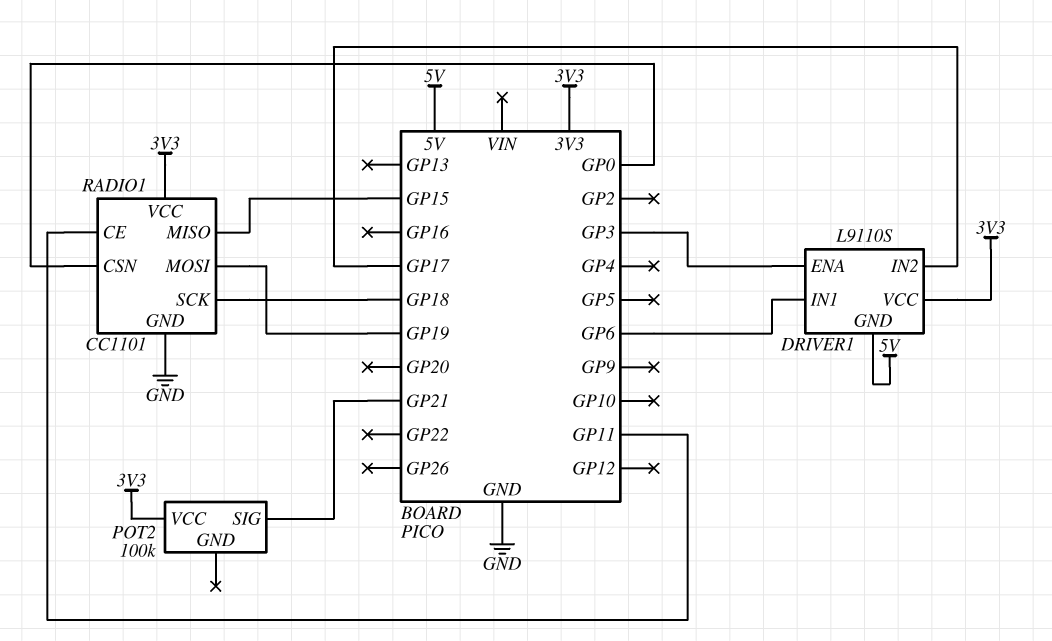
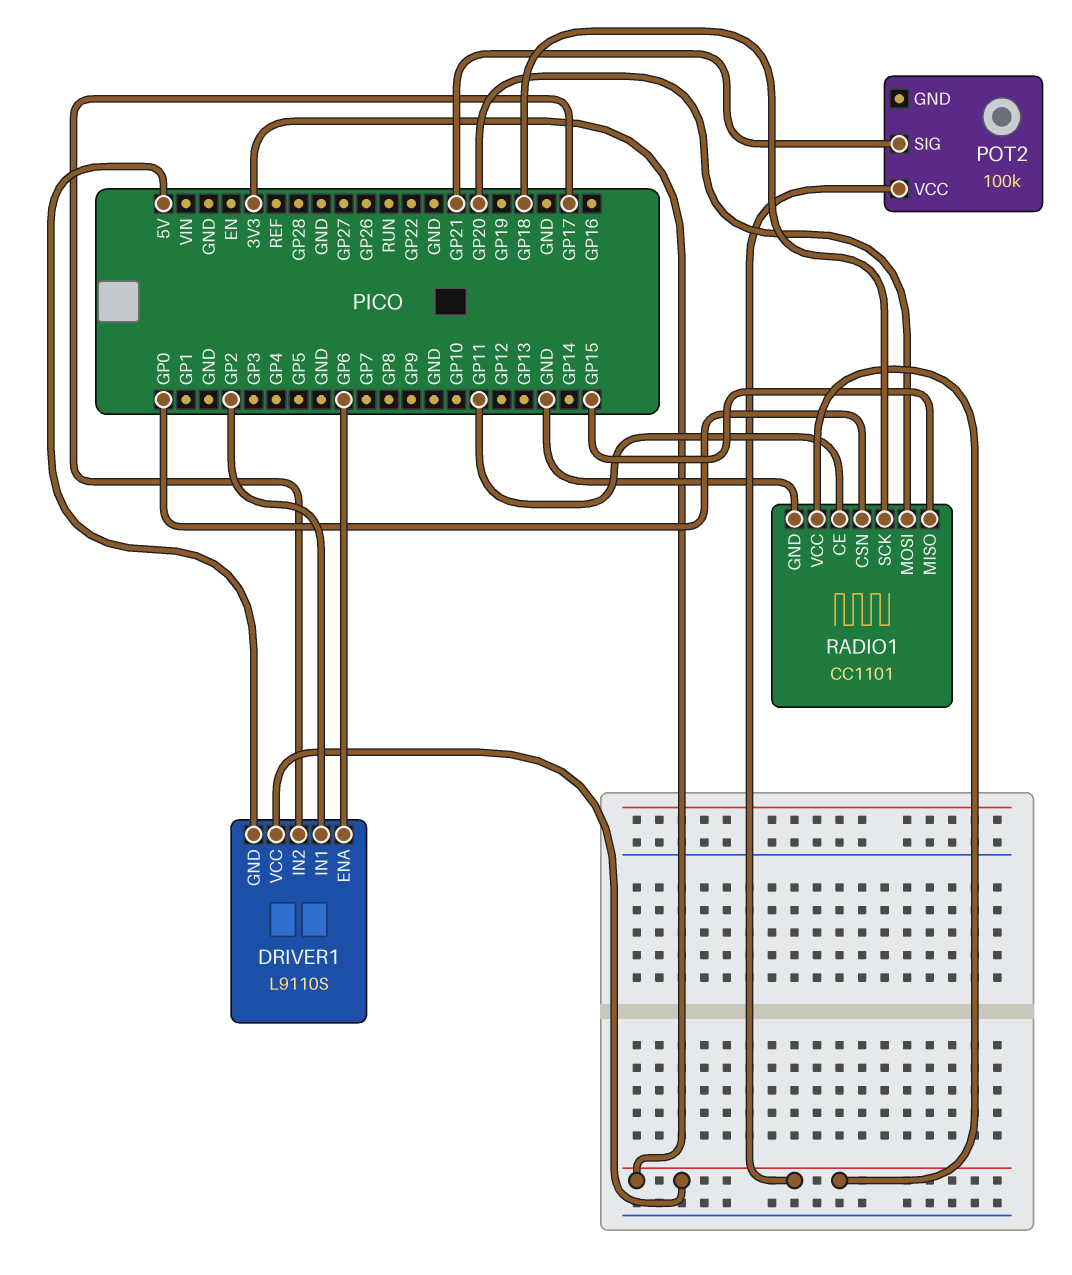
DRIVER1 pin ENA: GP3 -> GP6
DRIVER1 pin IN1: GP6 -> GP2
RADIO1 pin MOSI: GP19 -> GP20

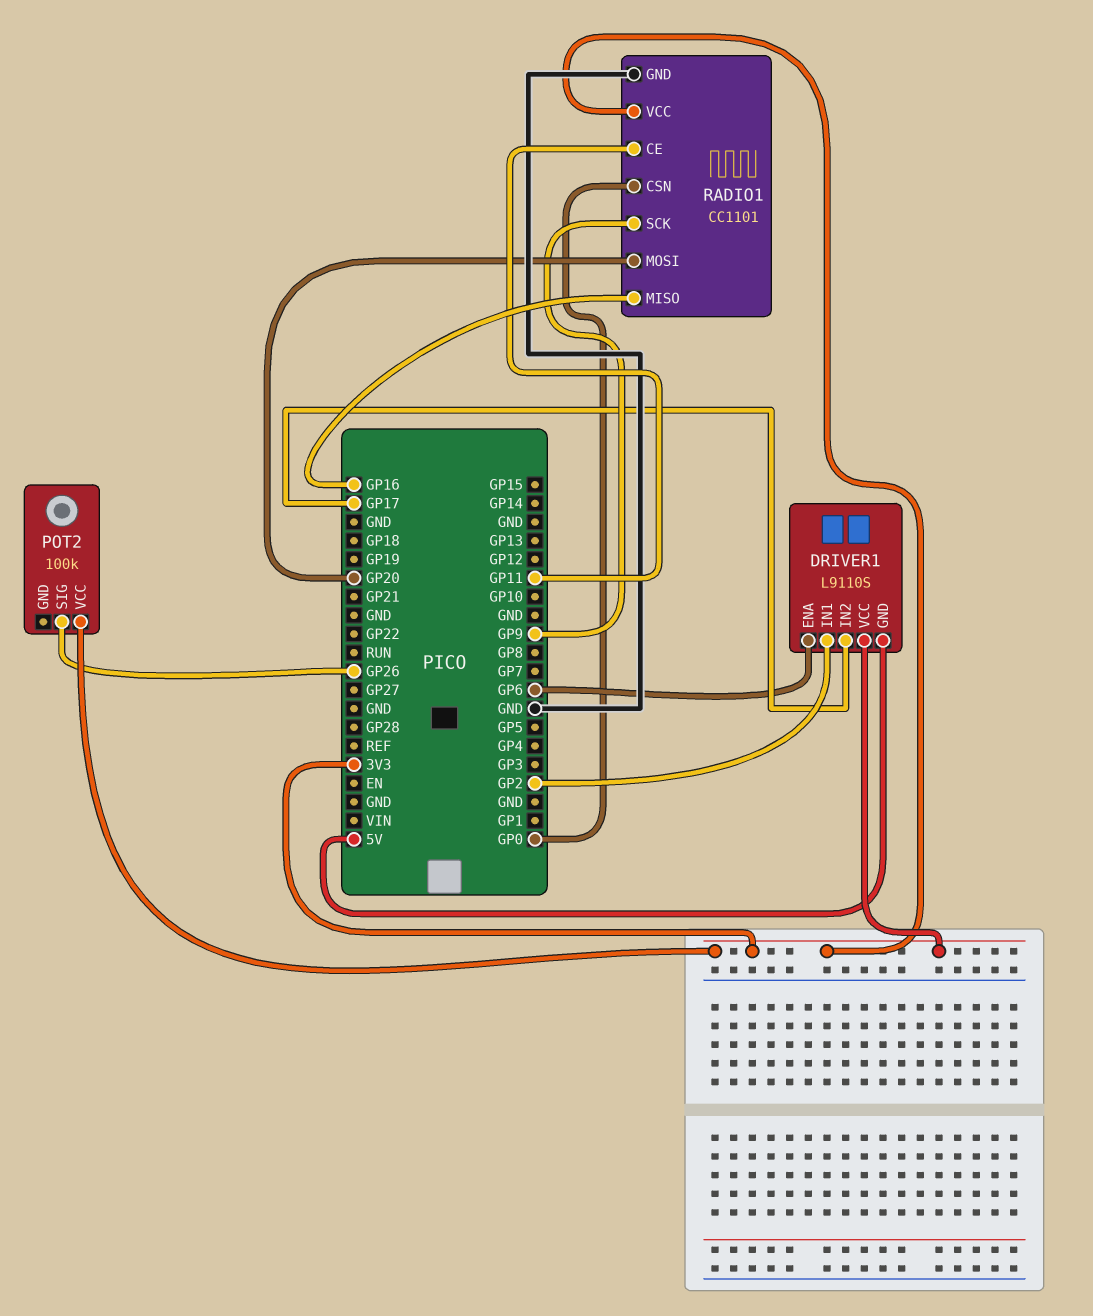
POT2 pin SIG: GP21 -> GP26
RADIO1 pin MISO: GP15 -> GP16
RADIO1 pin SCK: GP18 -> GP9

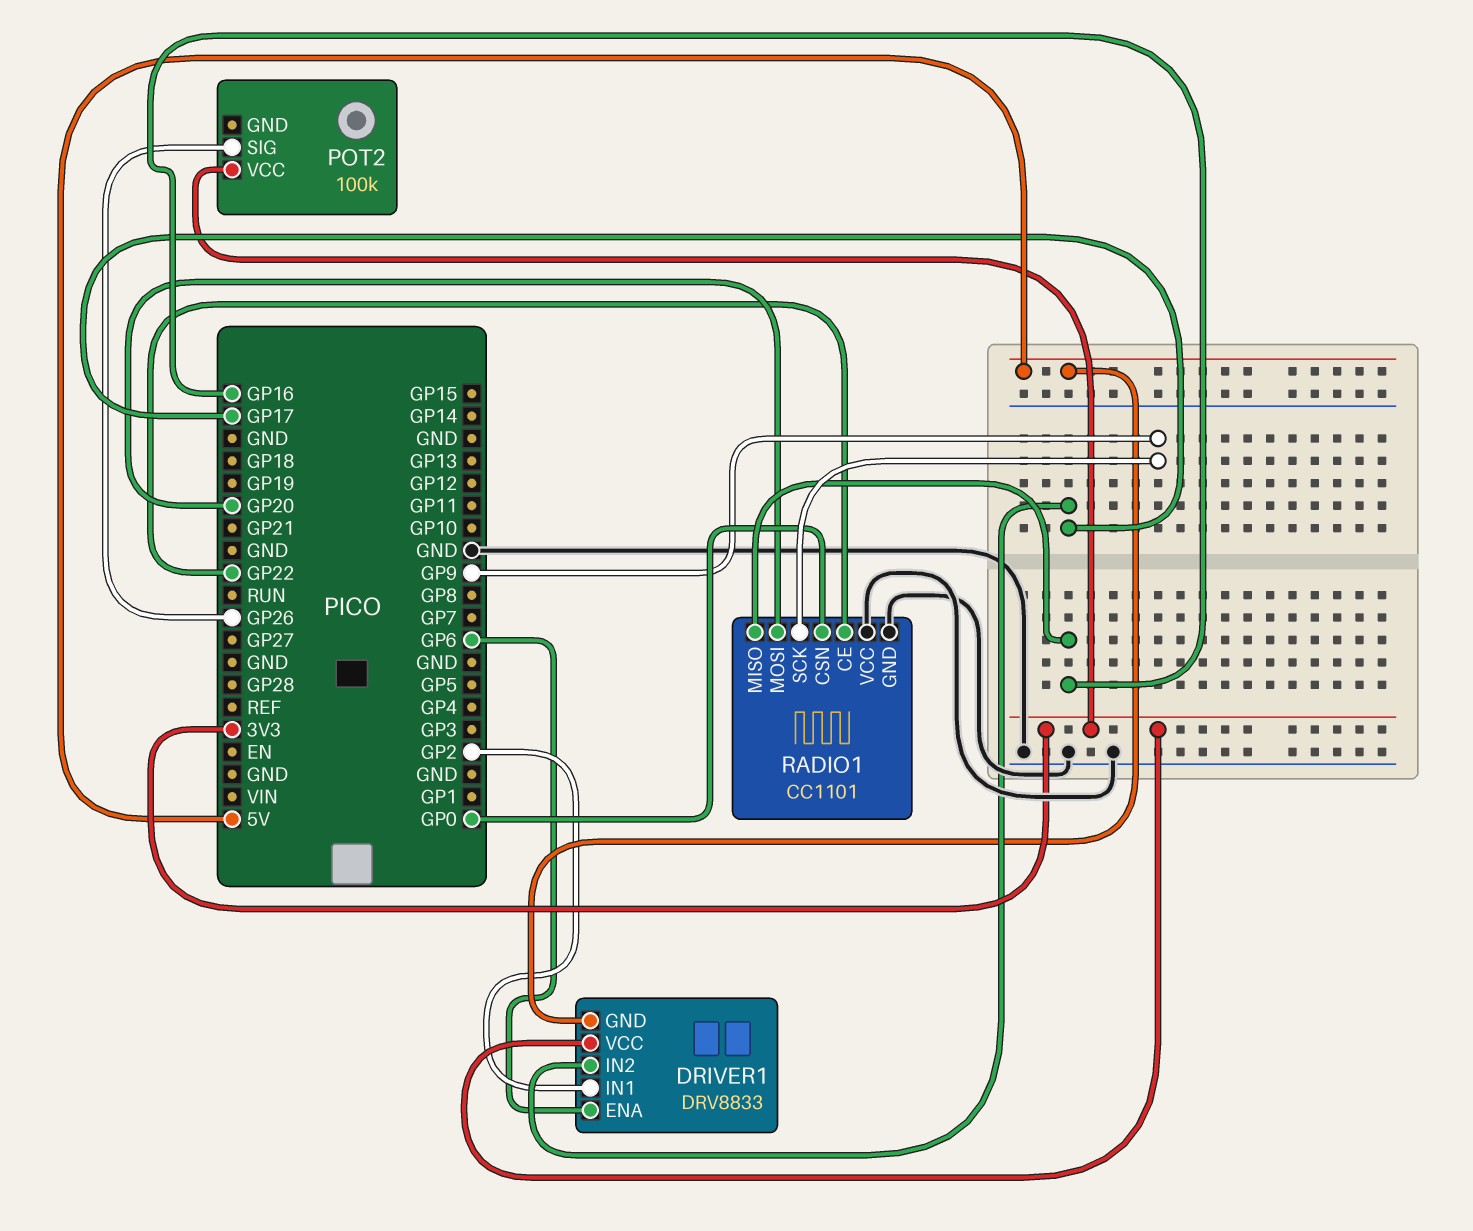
DRIVER1: L9110S -> DRV8833
RADIO1 pin CE: GP11 -> GP22
RADIO1 pin VCC: 3V3 -> GND

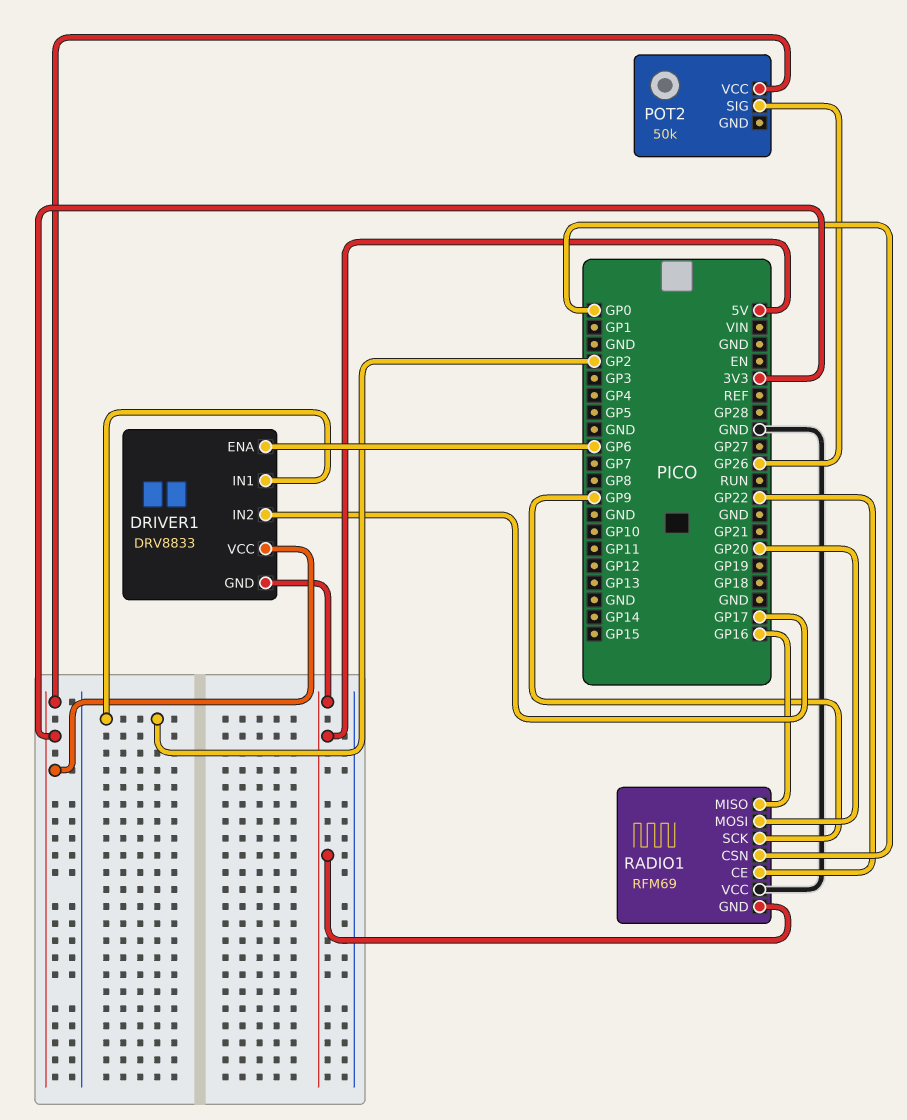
POT2: 100k -> 50k
RADIO1: CC1101 -> RFM69
RADIO1 pin GND: GND -> 5V

